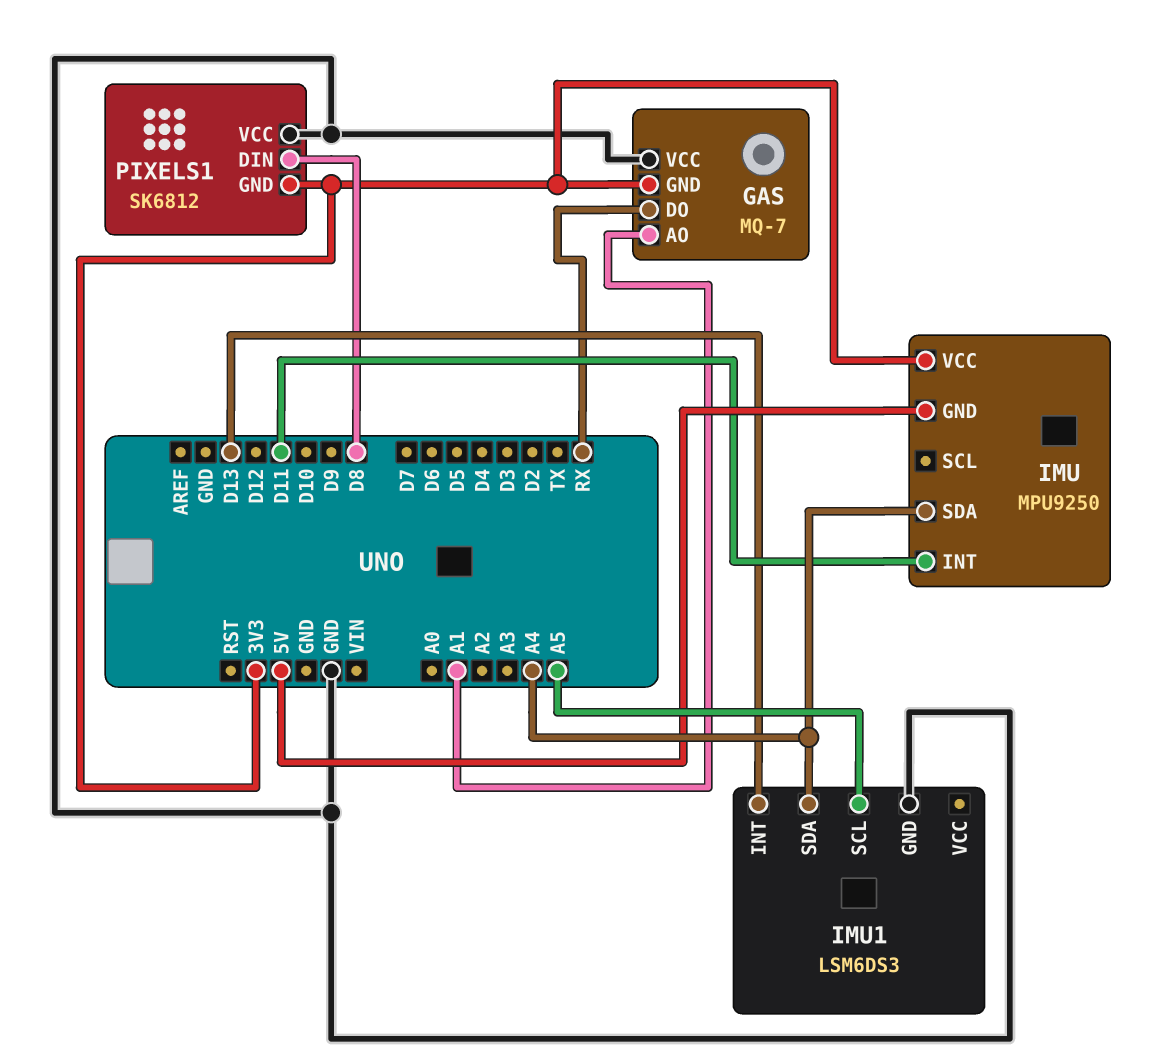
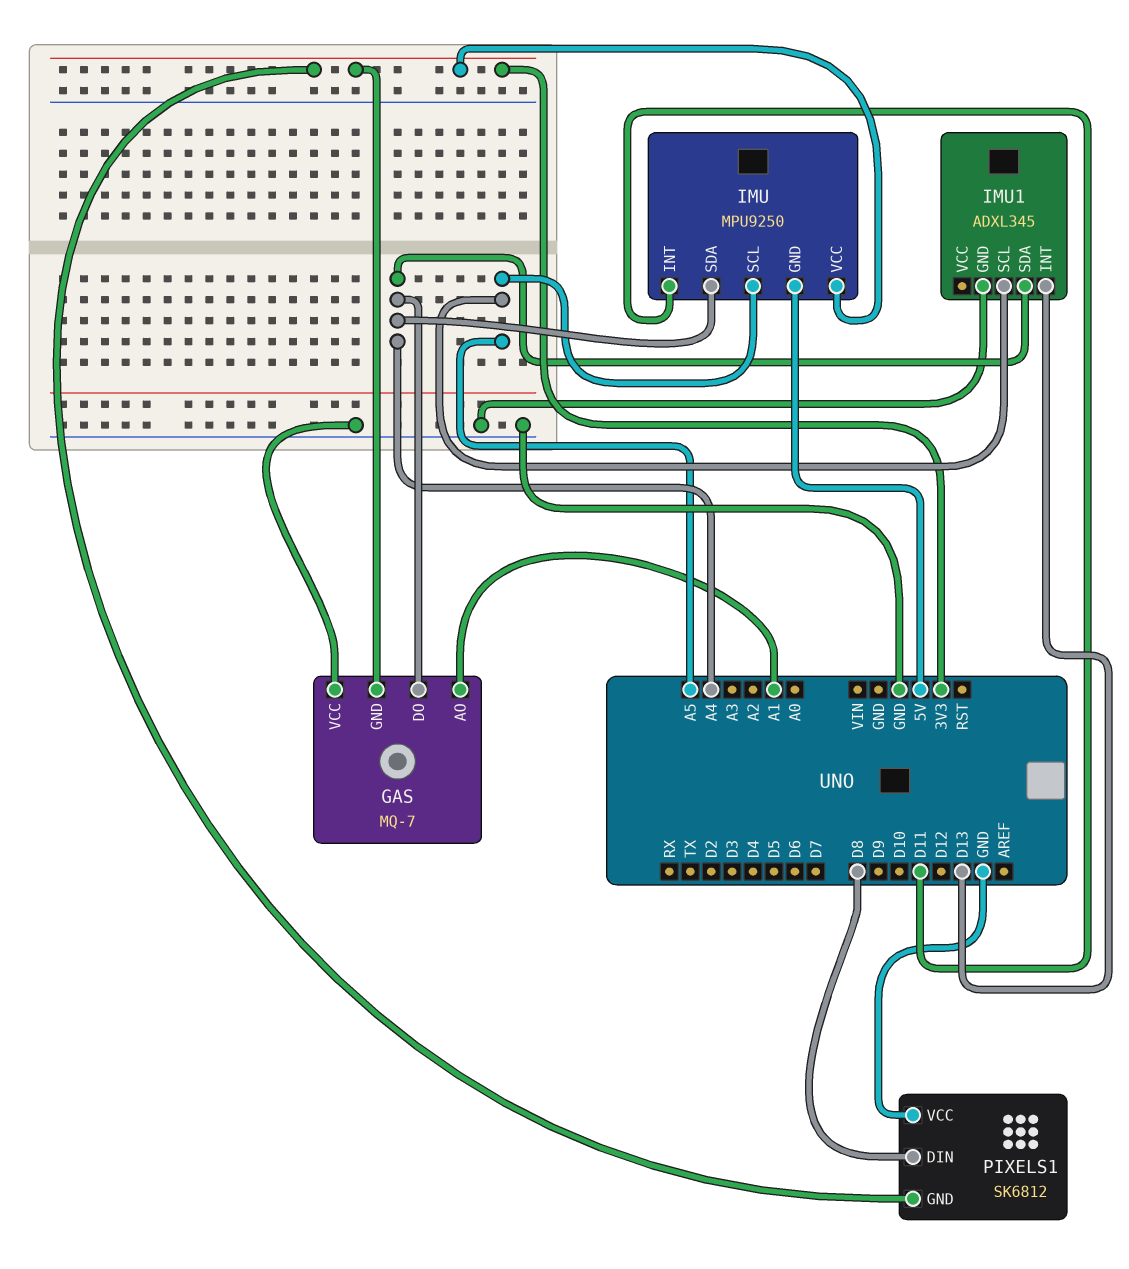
GAS pin DO: RX -> A4
IMU pin SCL: none -> A5
IMU1: LSM6DS3 -> ADXL345

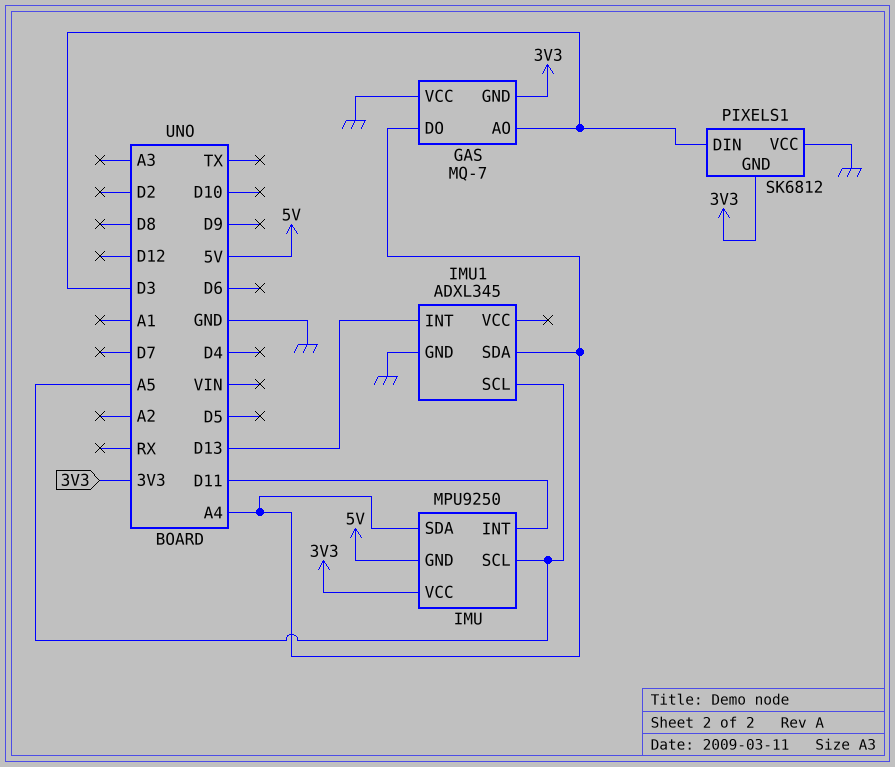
GAS pin AO: A1 -> D3
PIXELS1 pin DIN: D8 -> D3

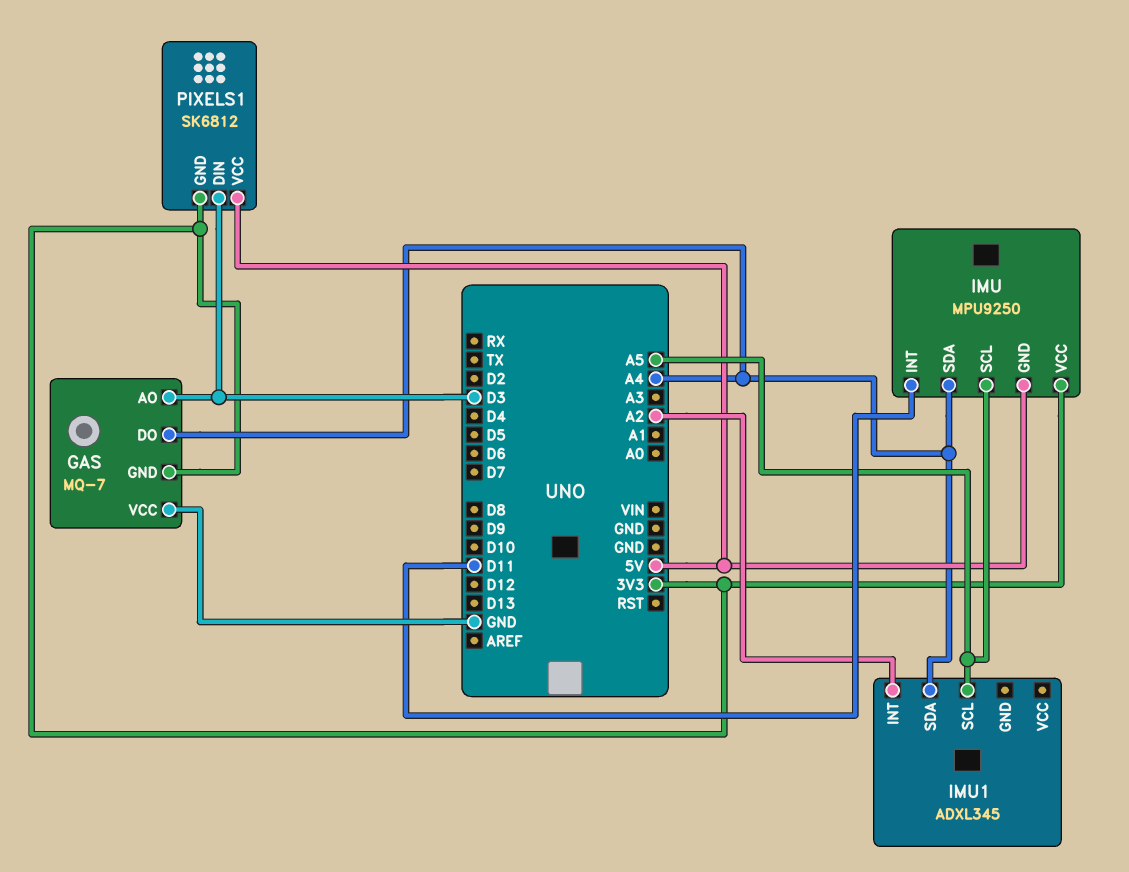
IMU1 pin GND: GND -> none
IMU1 pin INT: D13 -> A2
PIXELS1 pin VCC: GND -> 5V

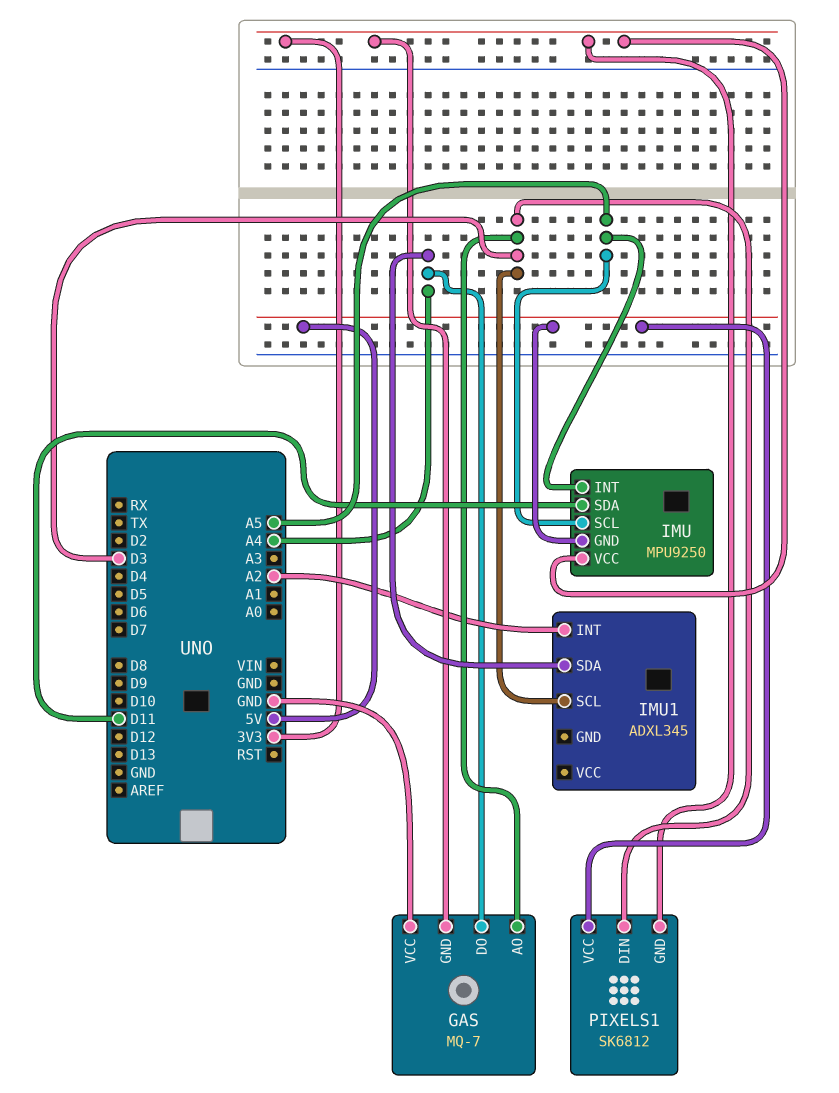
IMU pin INT: D11 -> A5
IMU pin SDA: A4 -> D11
IMU1 pin SCL: A5 -> D3

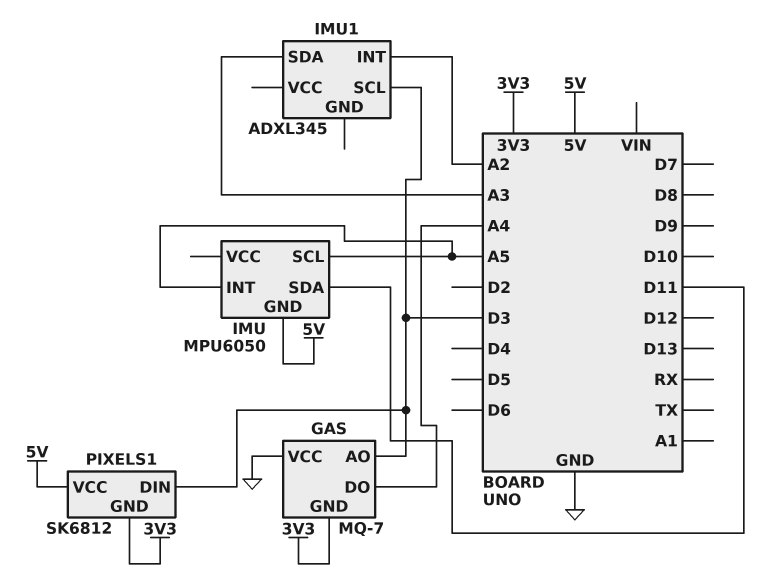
IMU: MPU9250 -> MPU6050
IMU pin VCC: 3V3 -> none
IMU1 pin SDA: A4 -> A3

